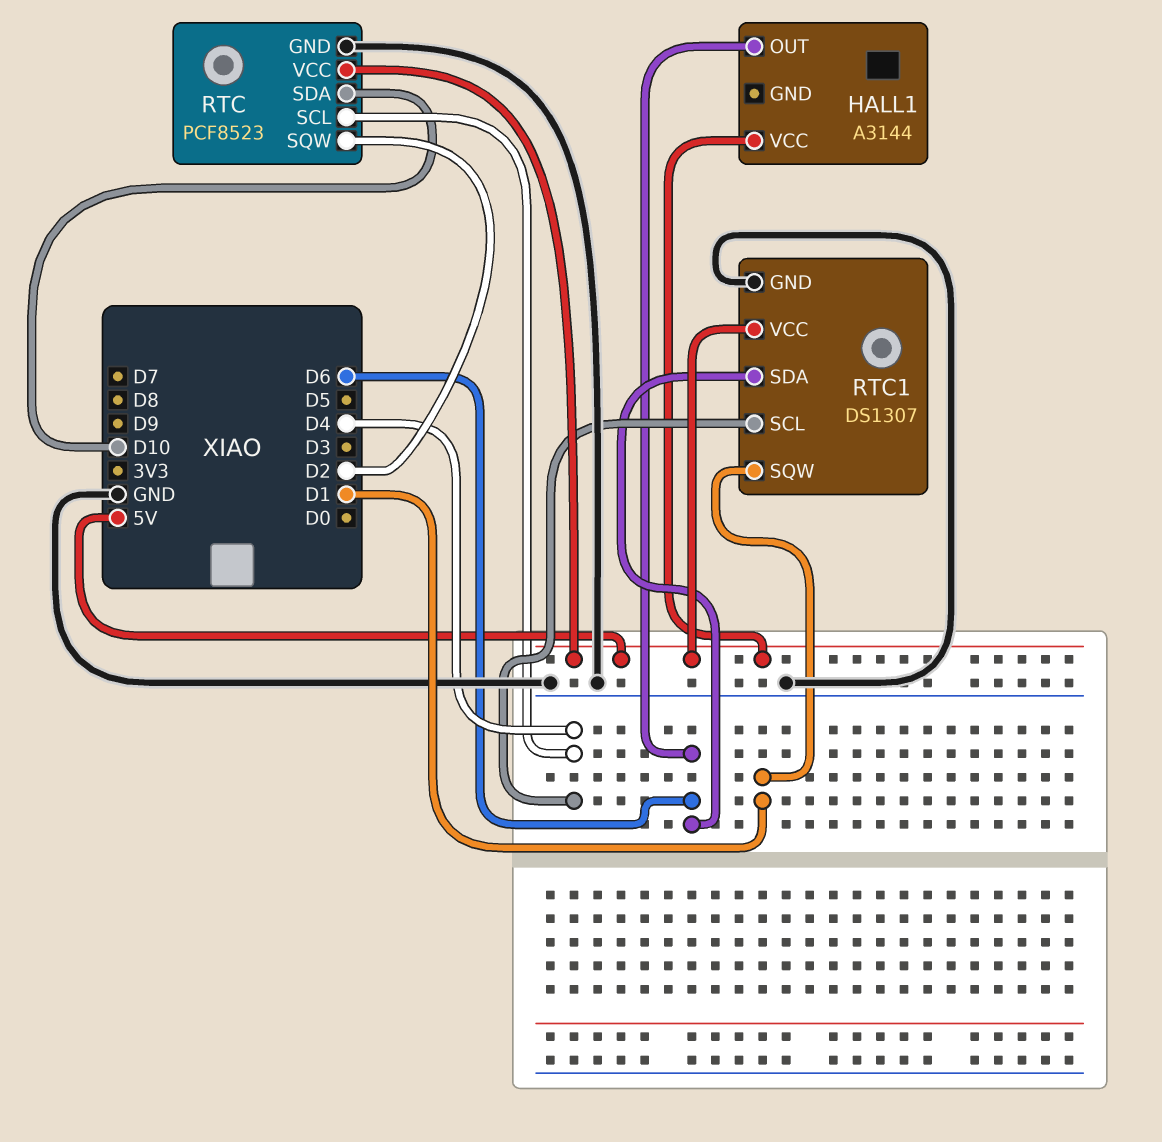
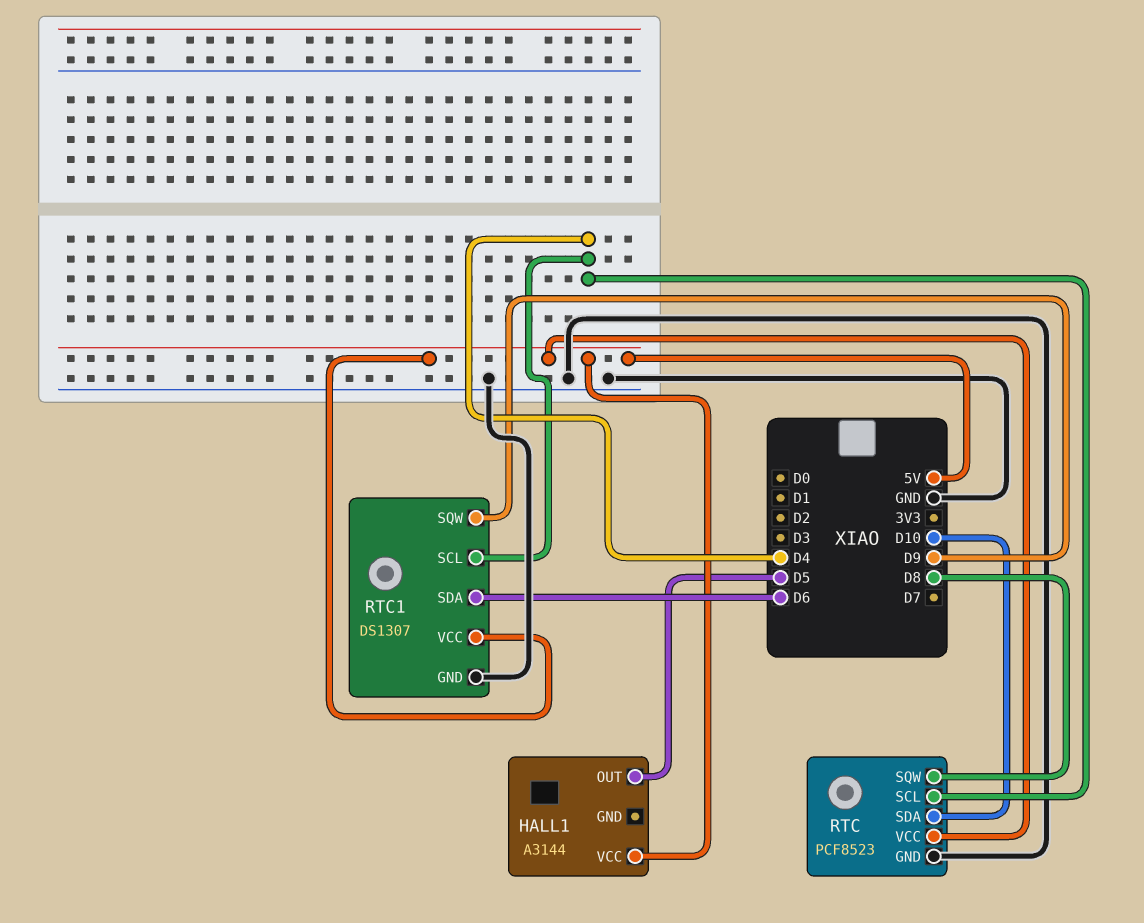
HALL1 pin OUT: D6 -> D5
RTC pin SQW: D2 -> D8
RTC1 pin SQW: D1 -> D9

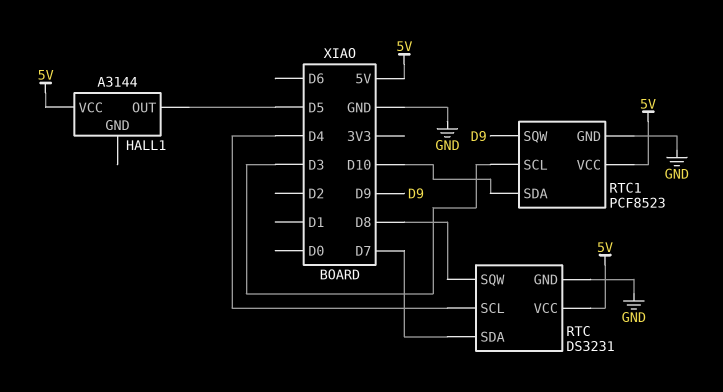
RTC: PCF8523 -> DS3231
RTC pin SDA: D10 -> D7
RTC1: DS1307 -> PCF8523
RTC1 pin SCL: D4 -> D3
RTC1 pin SDA: D6 -> D10

